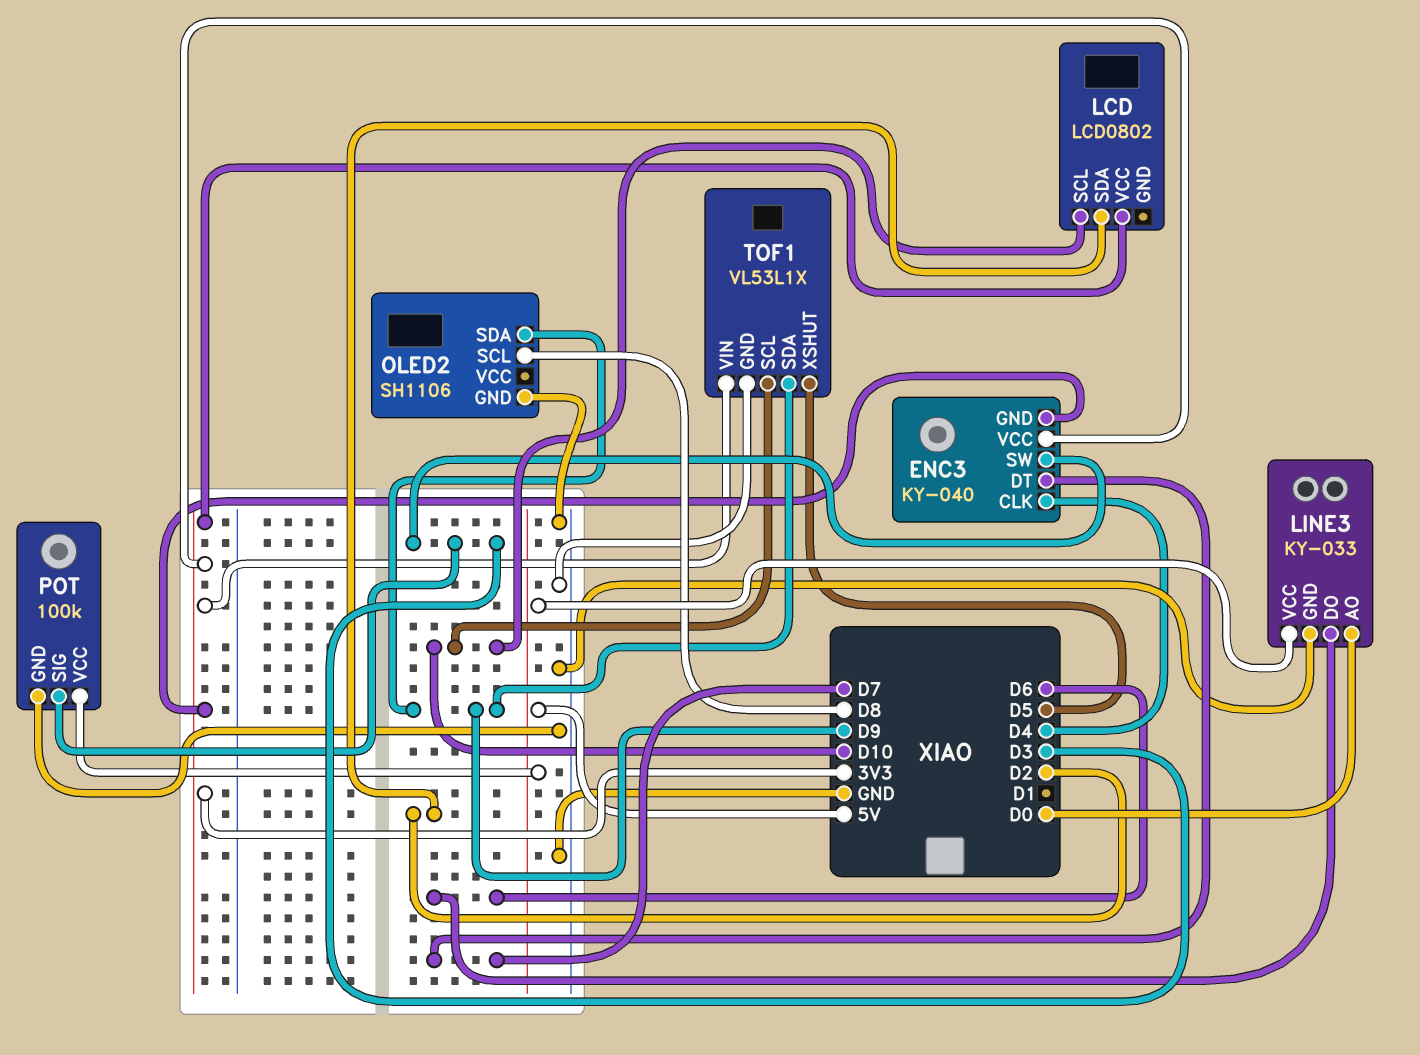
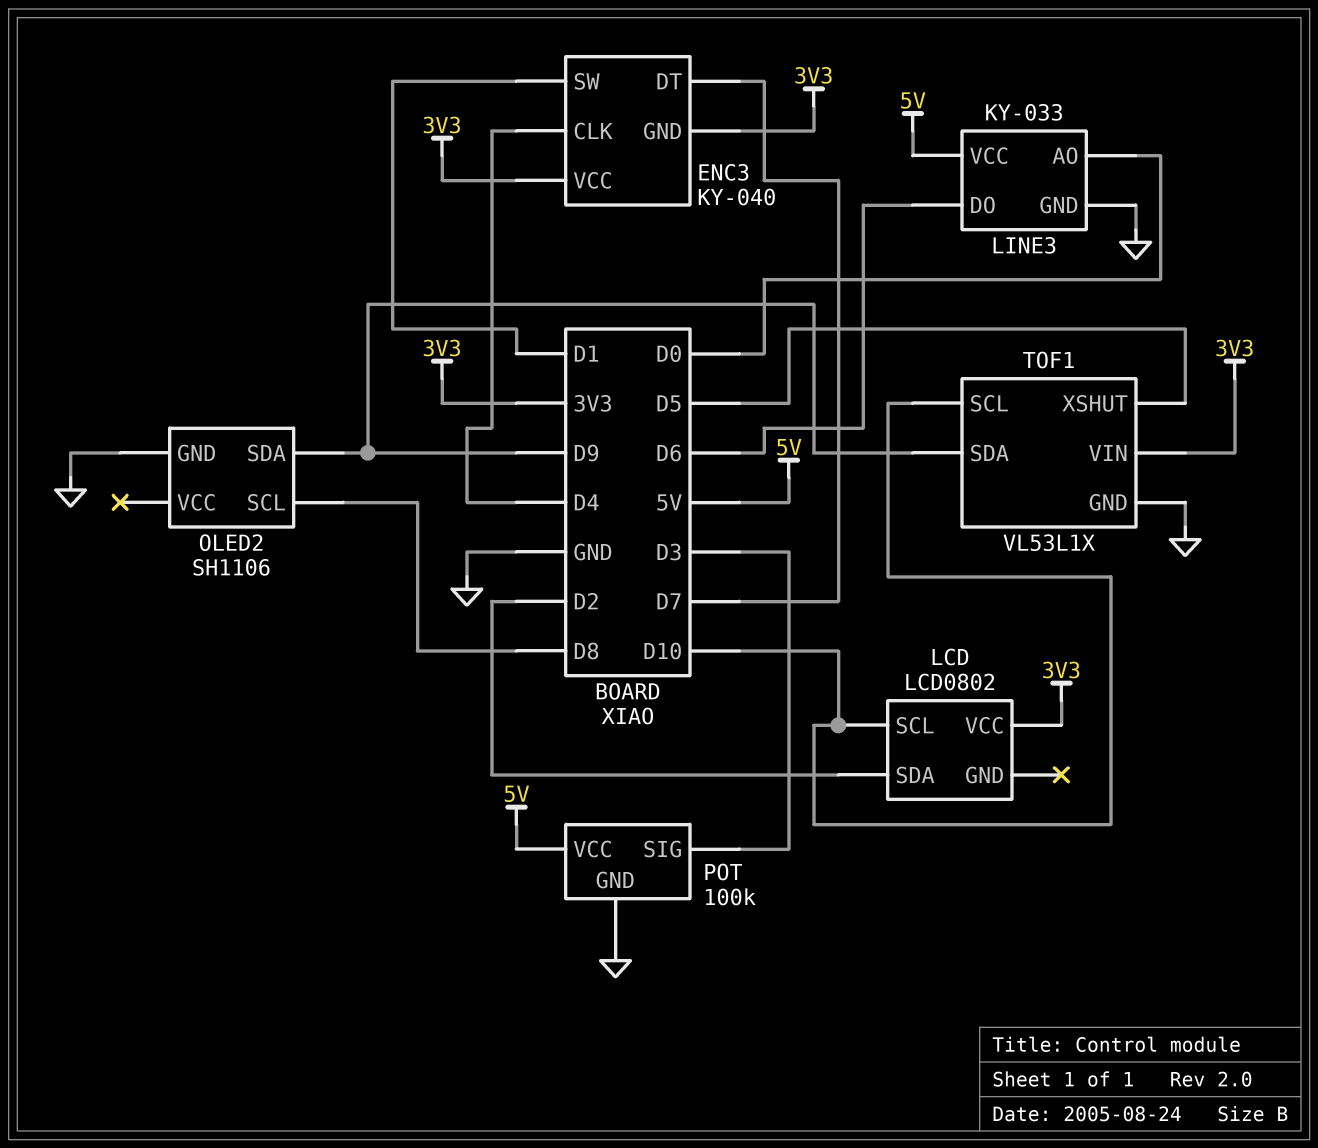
ENC3 pin SW: D3 -> D1

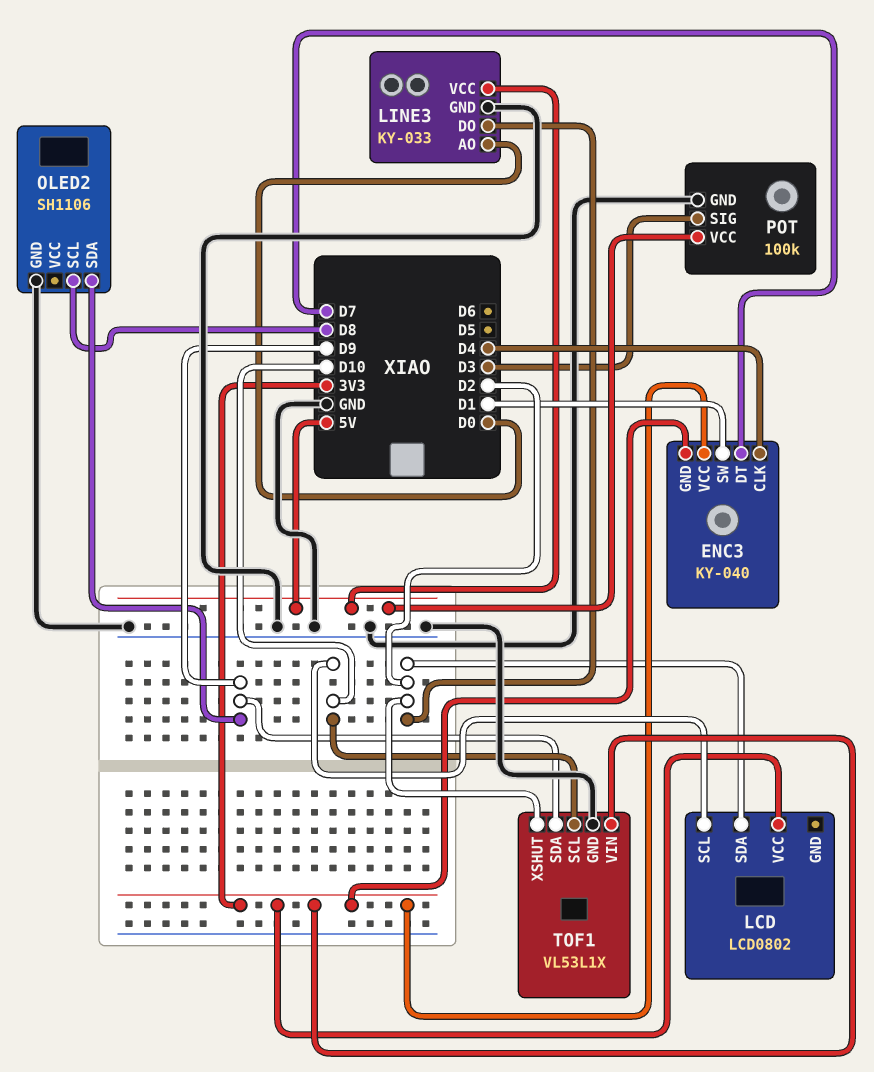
LINE3 pin DO: D6 -> D2
TOF1 pin XSHUT: D5 -> D2

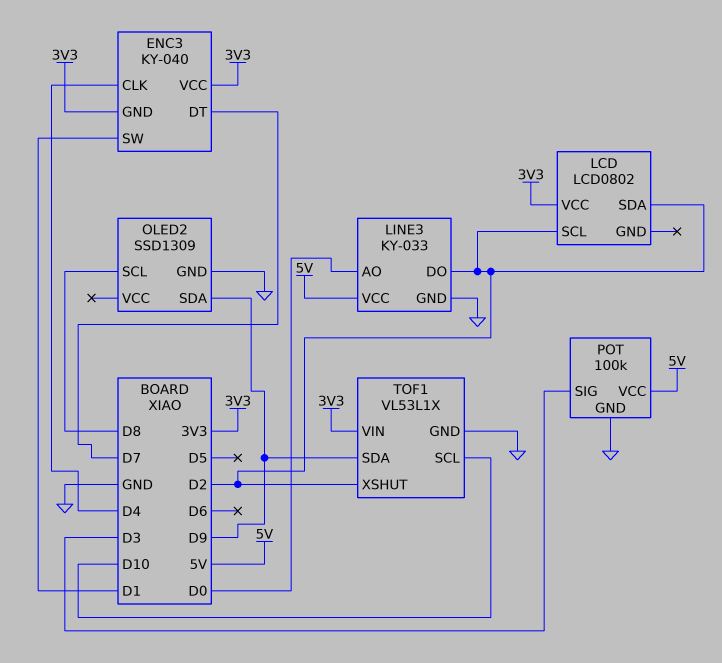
LCD pin SCL: D10 -> D2
OLED2: SH1106 -> SSD1309

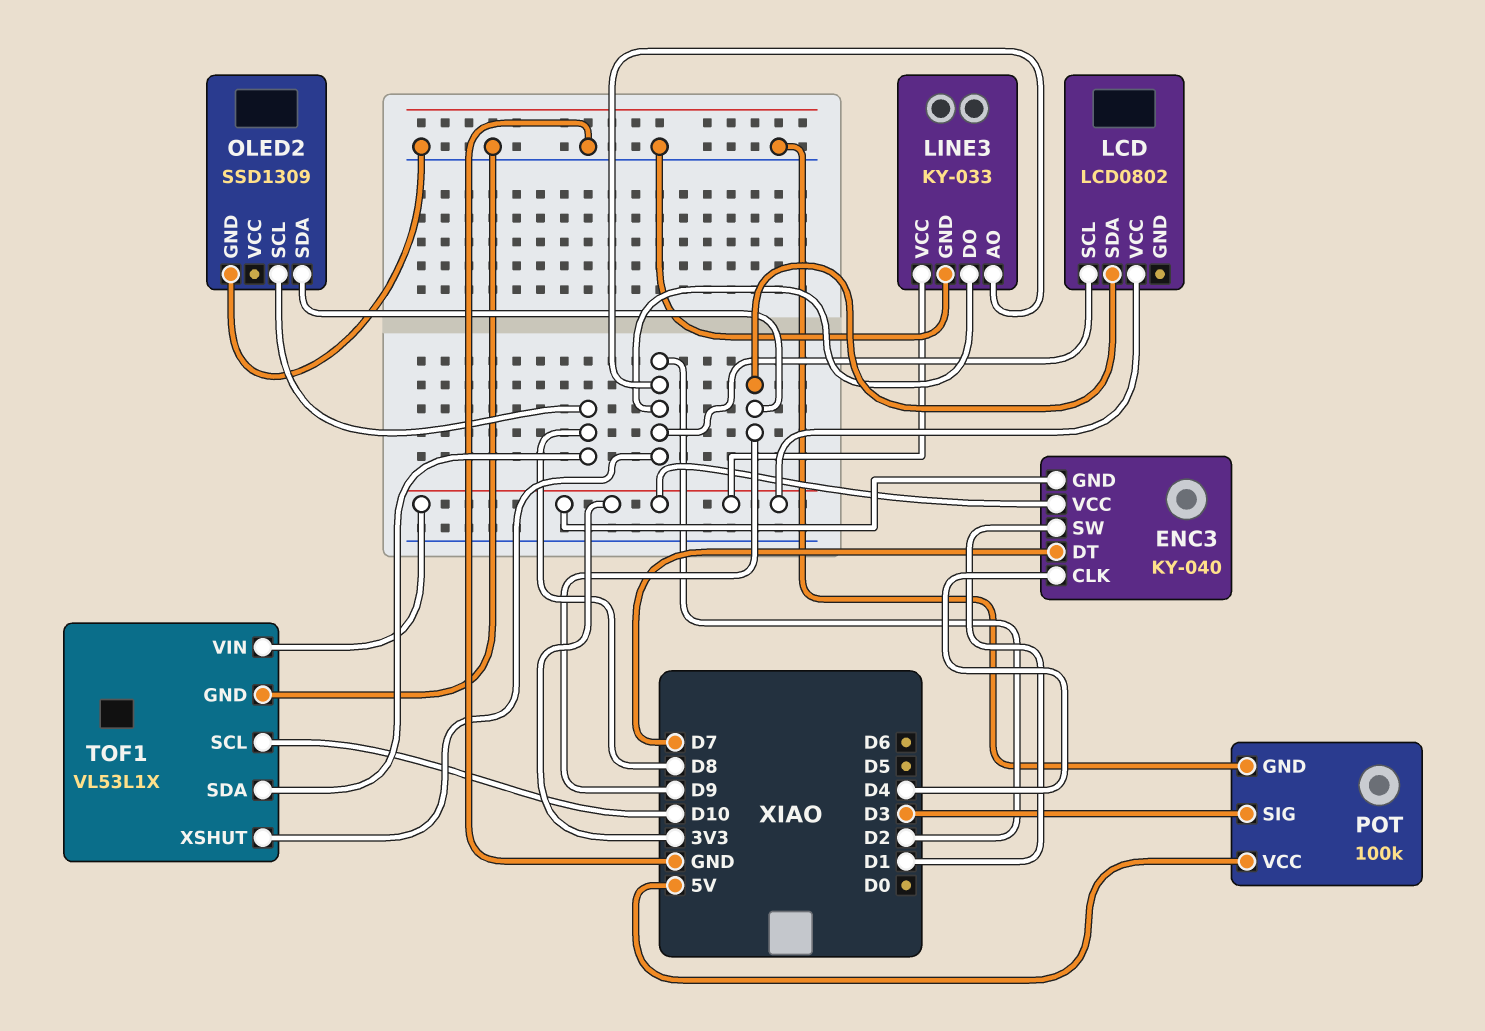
LCD pin SDA: D2 -> D9
LINE3 pin AO: D0 -> D2
LINE3 pin VCC: 5V -> 3V3
TOF1 pin SDA: D9 -> D8

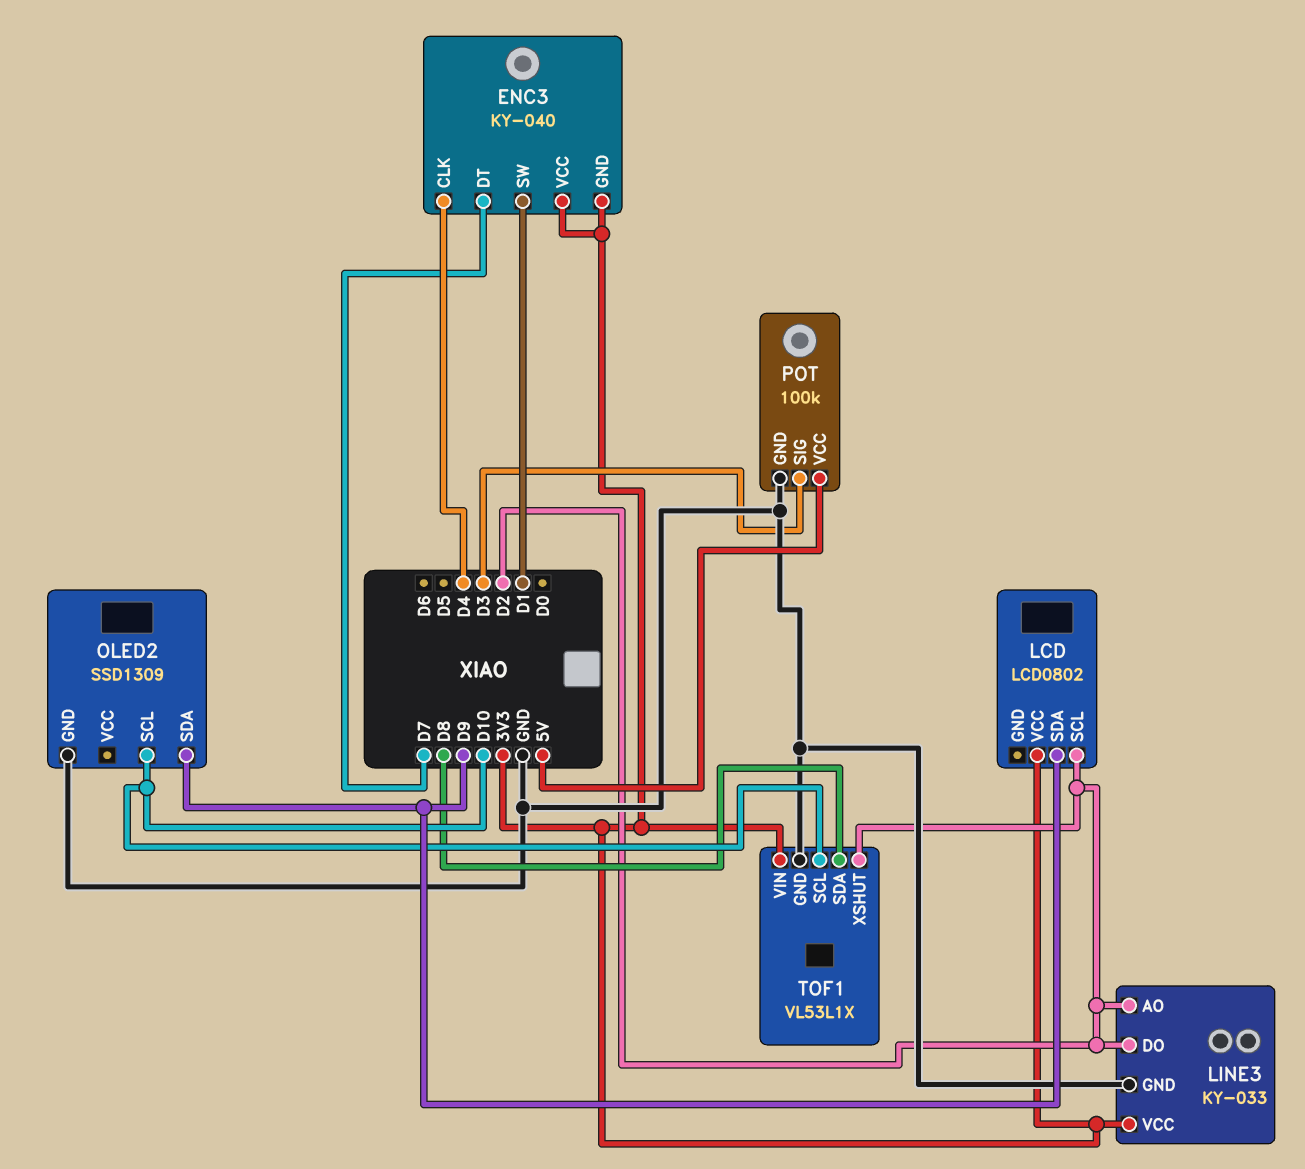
OLED2 pin SCL: D8 -> D10

